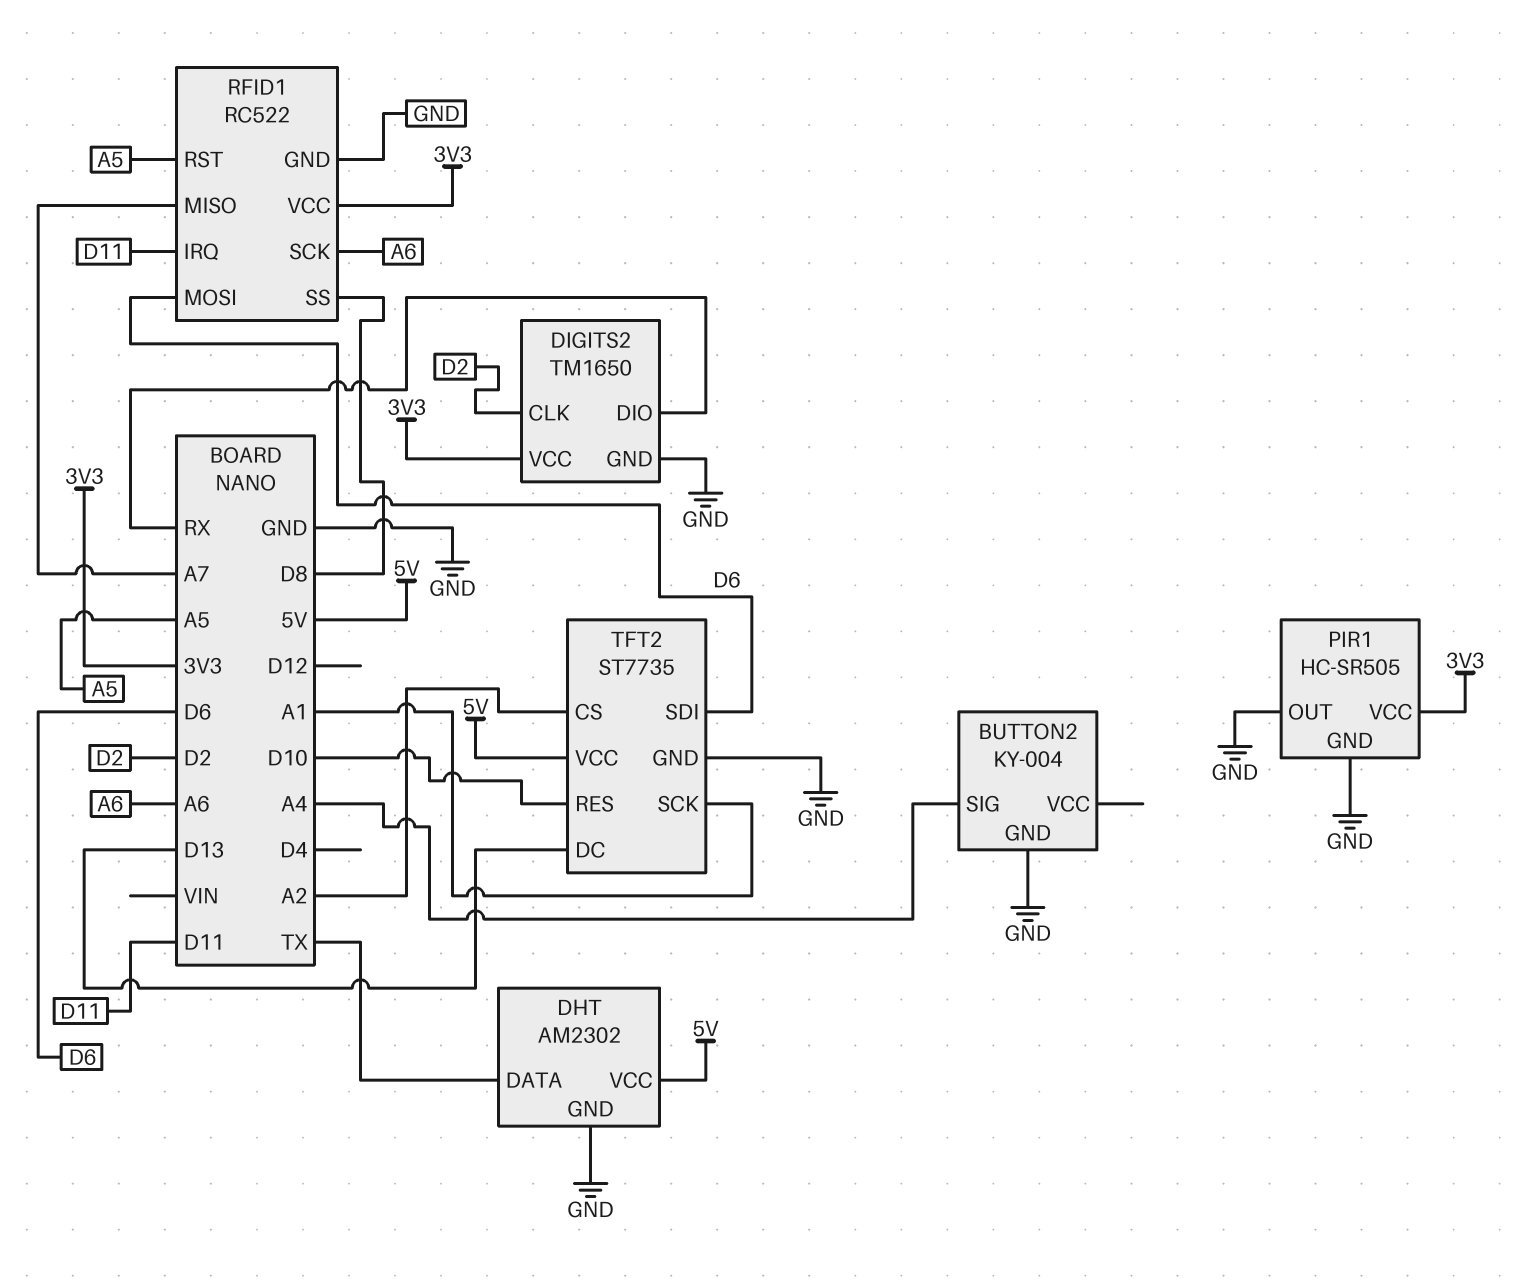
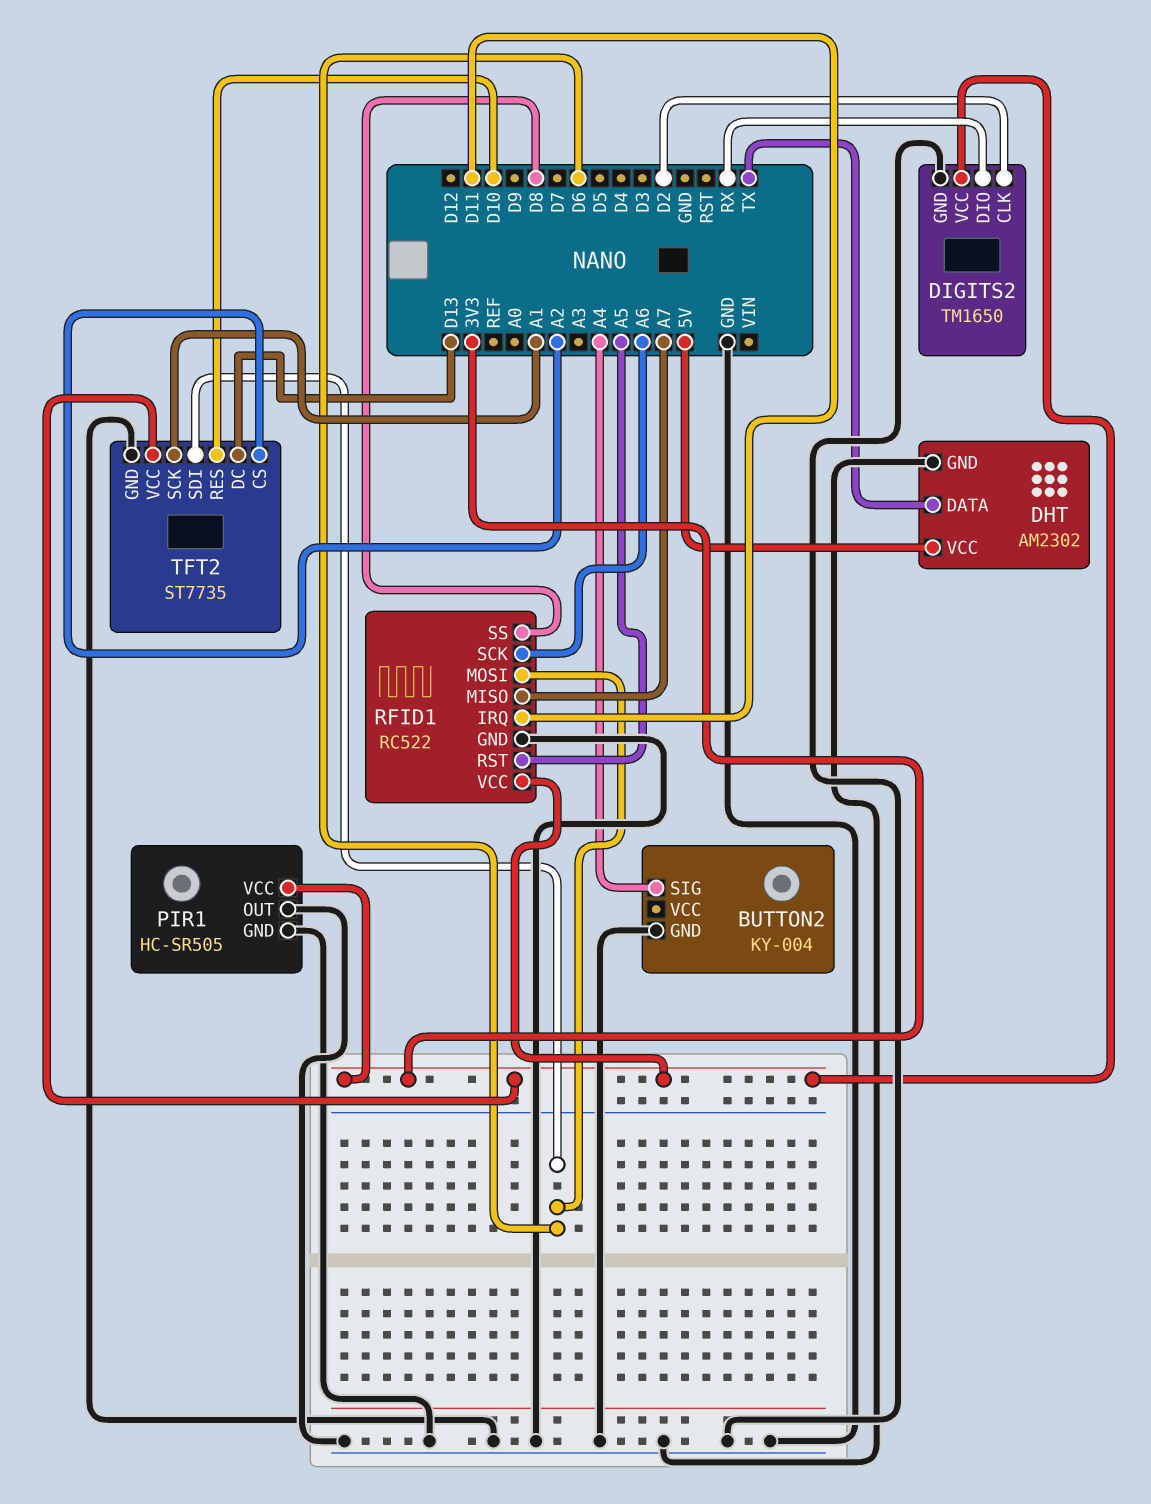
TFT2 pin VCC: 5V -> 3V3

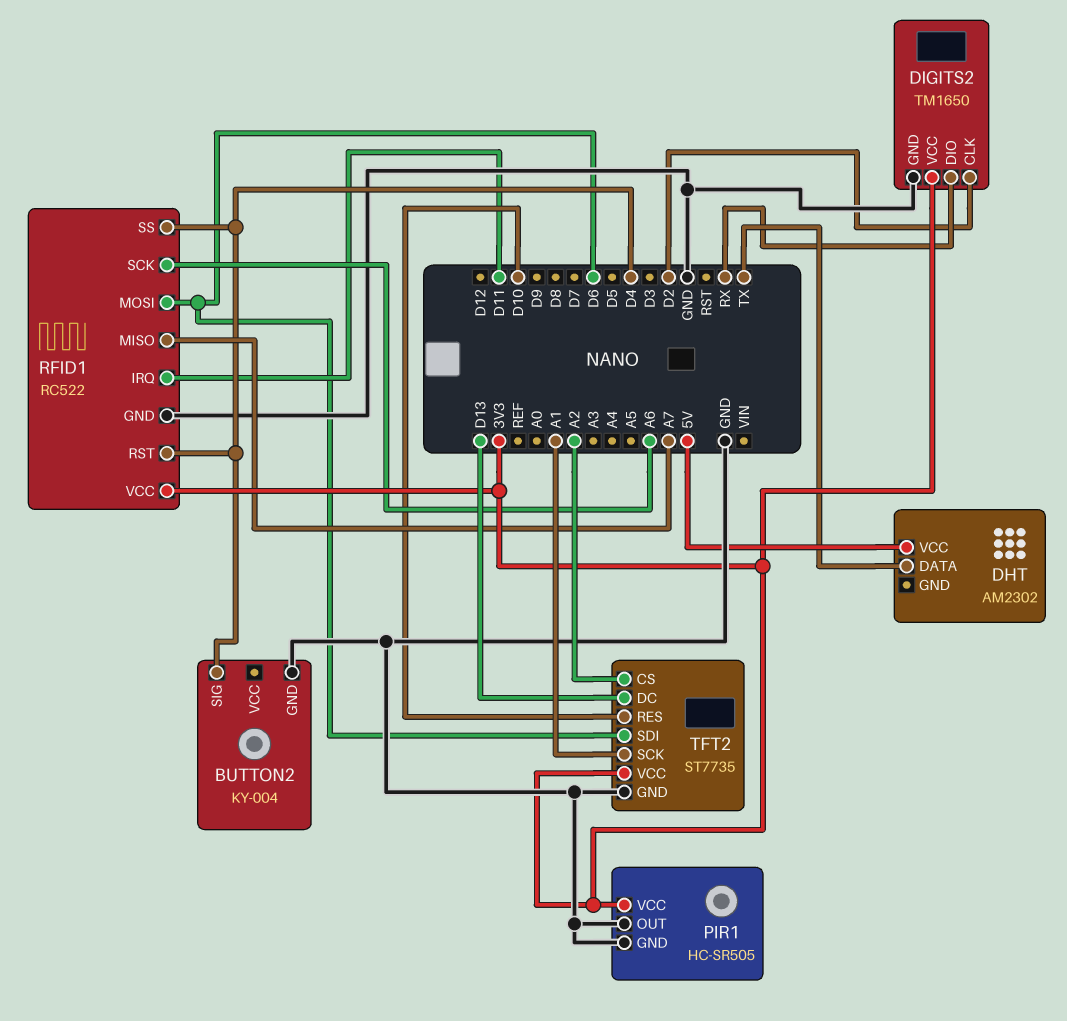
BUTTON2 pin SIG: A4 -> D4
DHT pin GND: GND -> none
RFID1 pin RST: A5 -> D4
RFID1 pin SS: D8 -> D4

